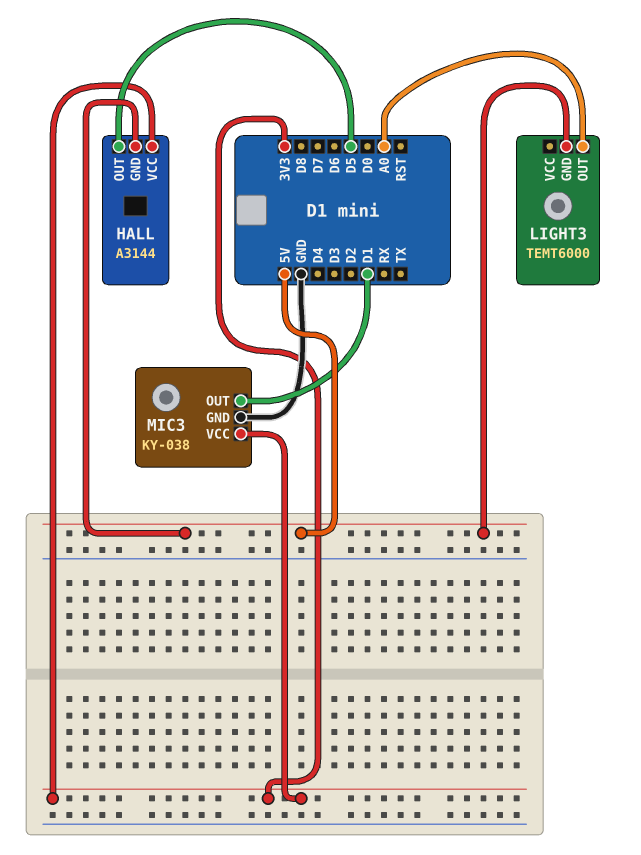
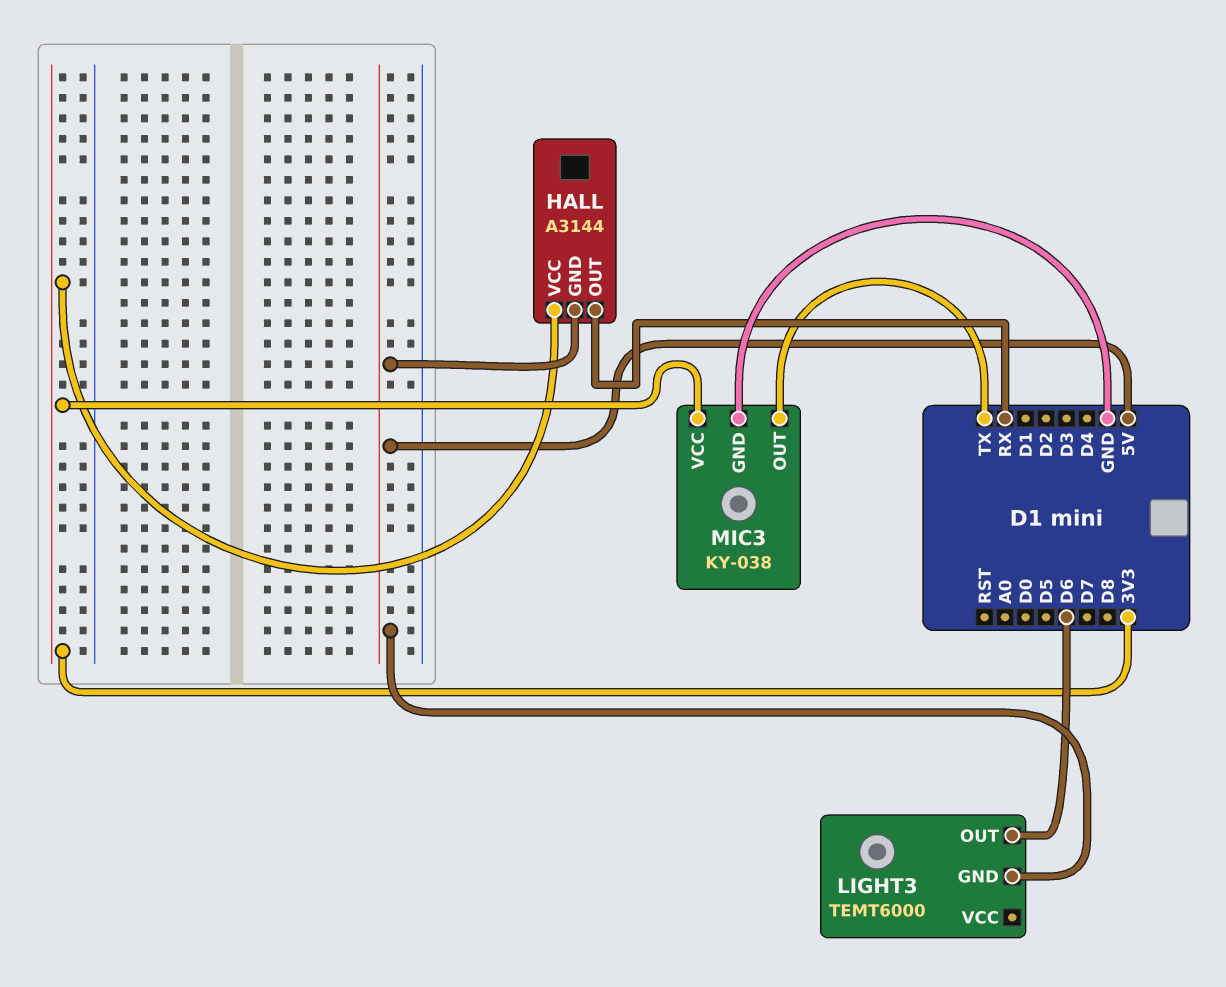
HALL pin OUT: D5 -> RX
LIGHT3 pin OUT: A0 -> D6
MIC3 pin OUT: D1 -> TX

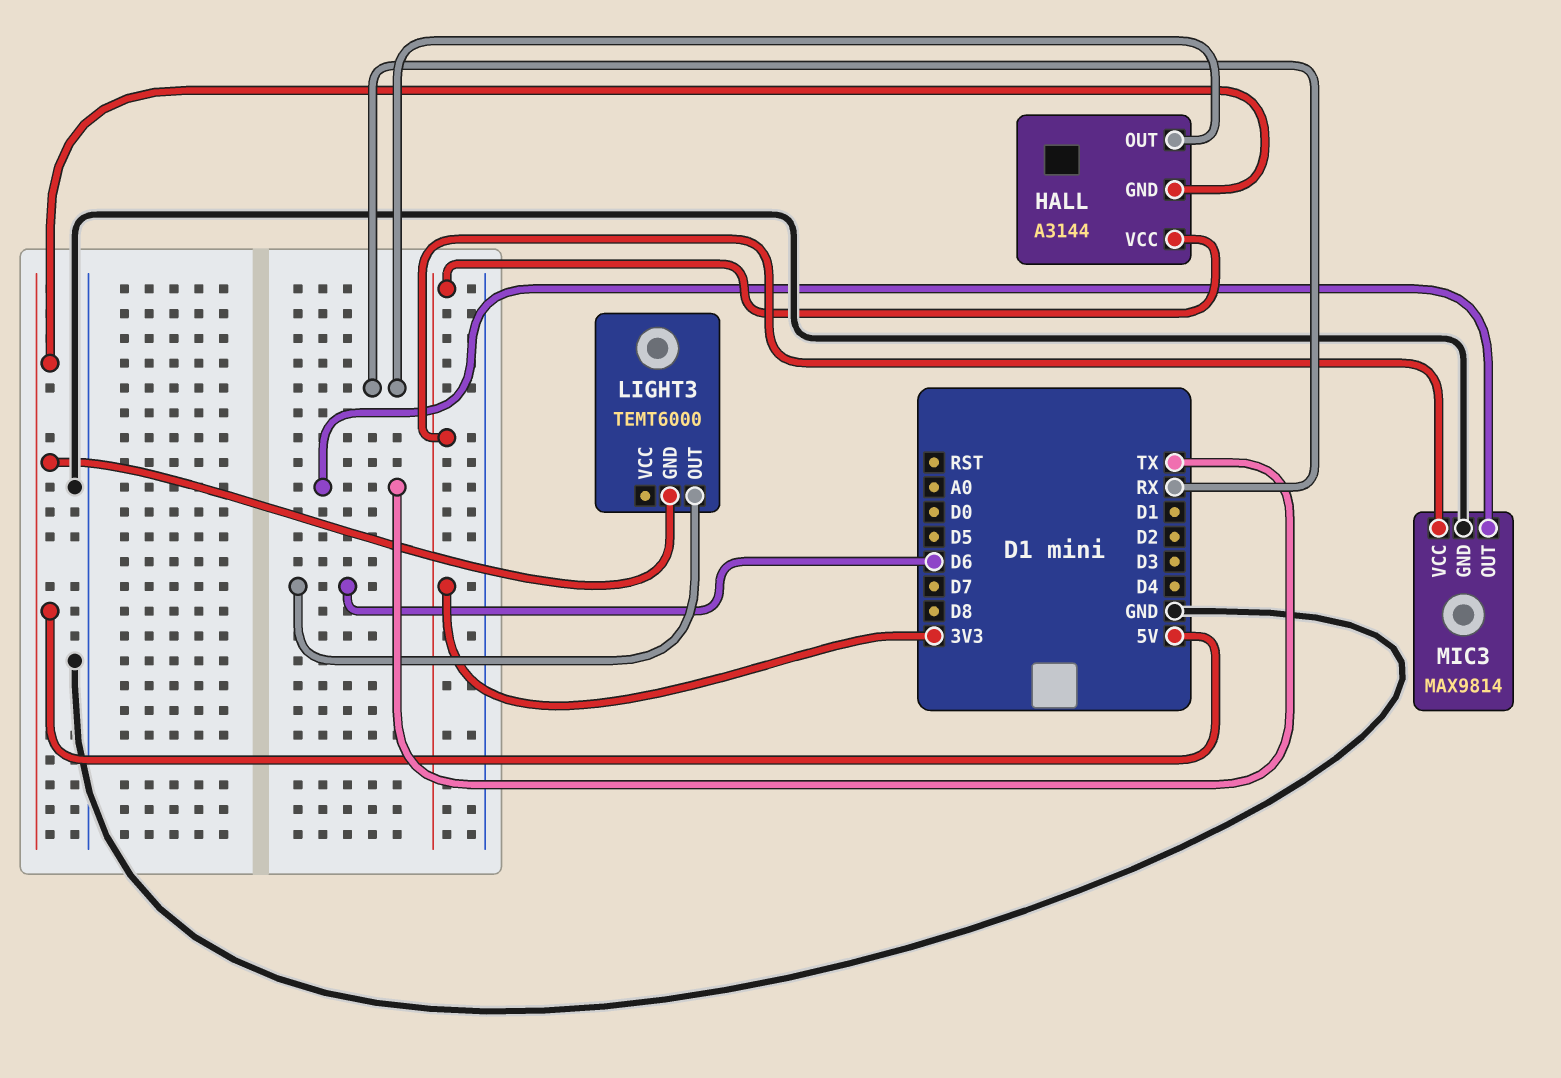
MIC3: KY-038 -> MAX9814

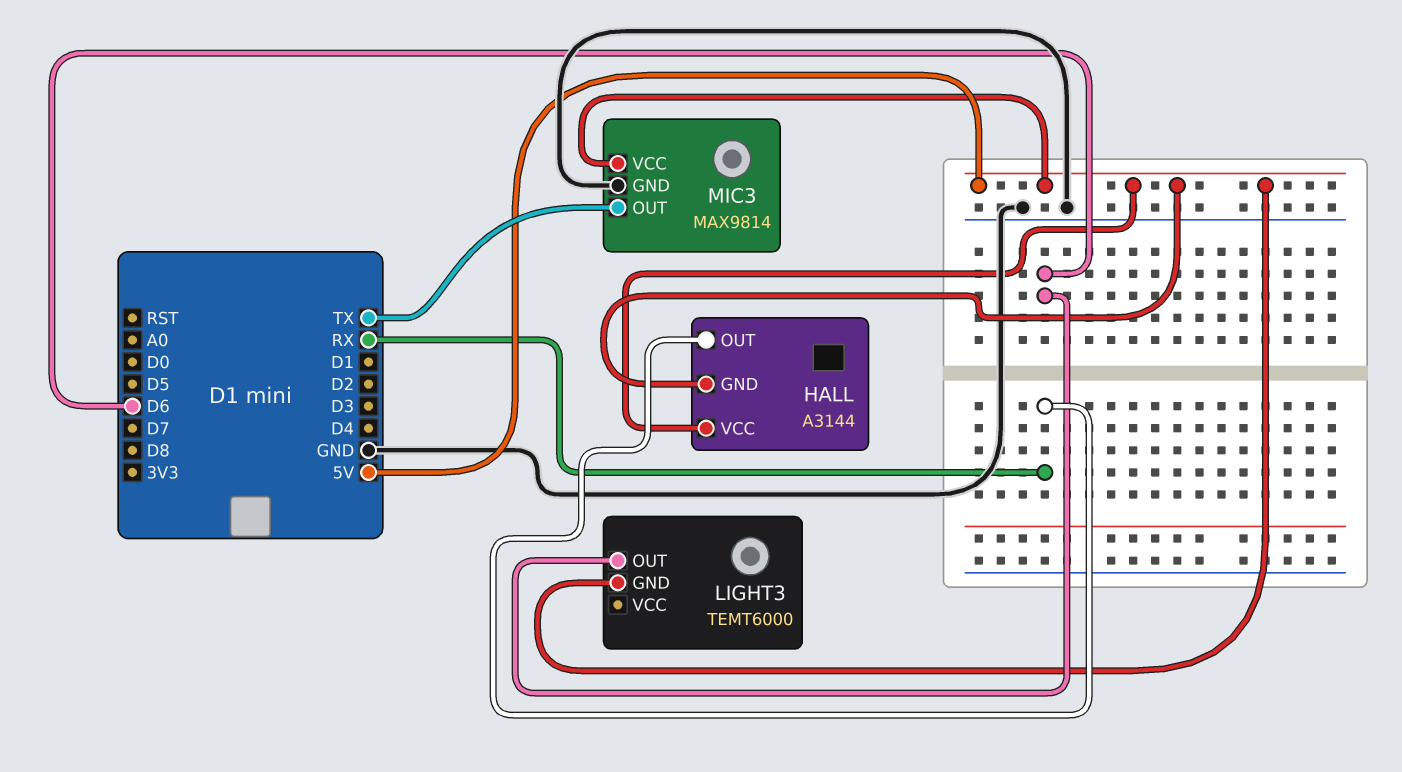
HALL pin VCC: 3V3 -> 5V
MIC3 pin VCC: 3V3 -> 5V

